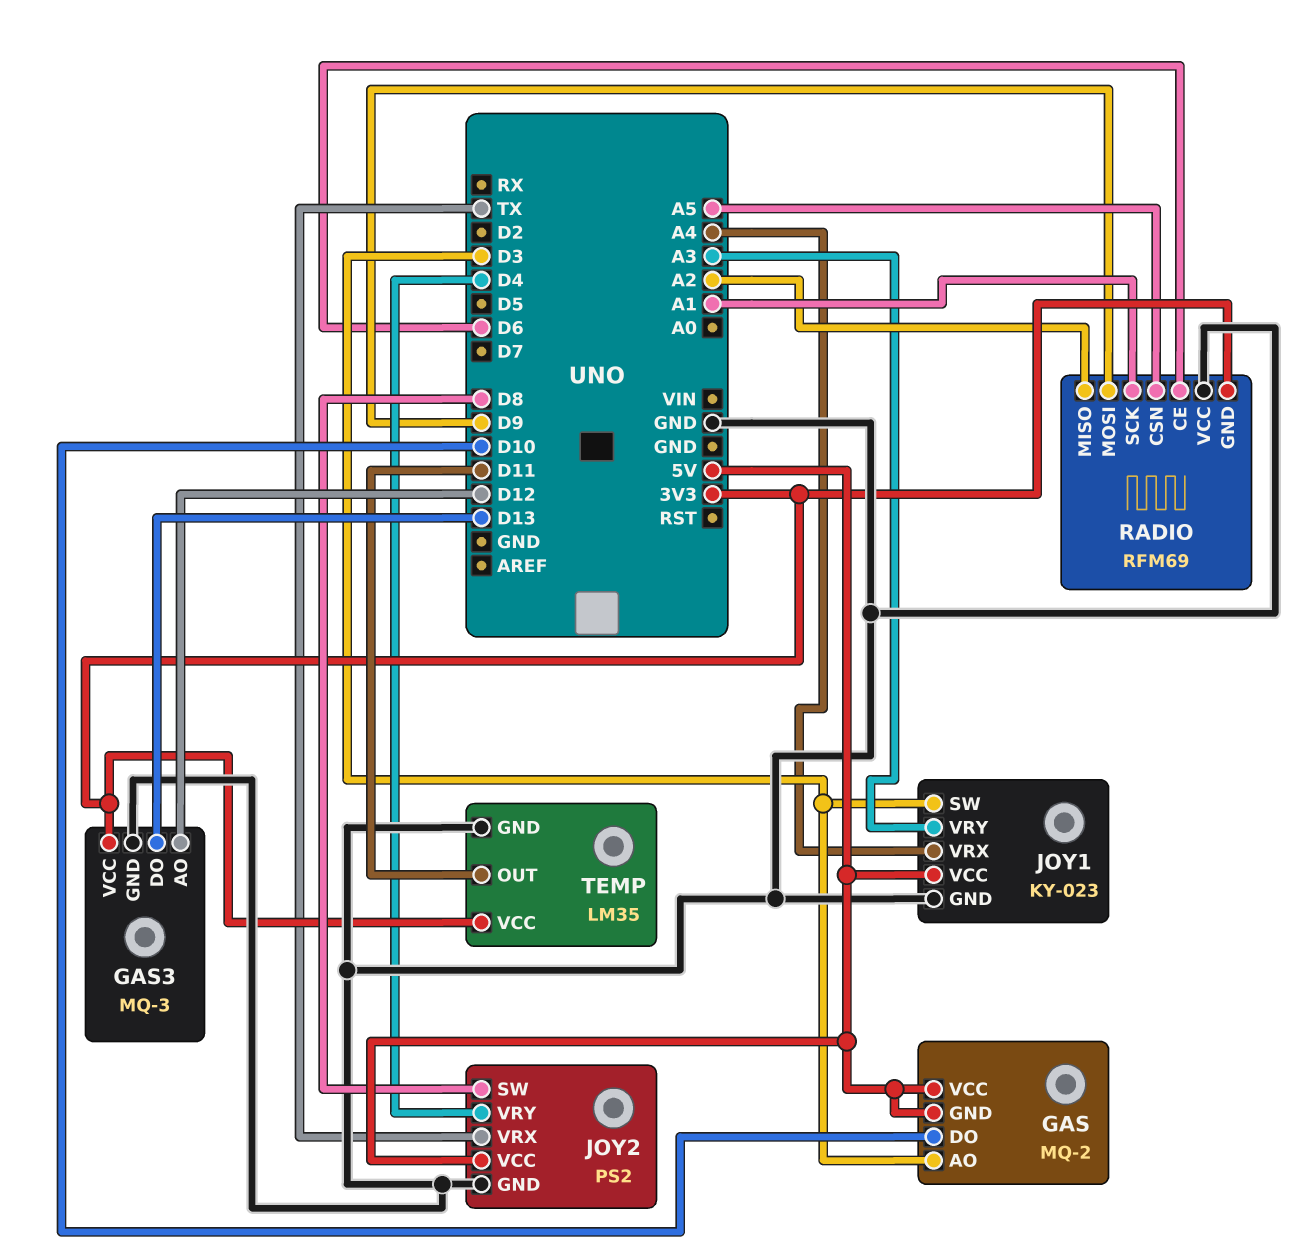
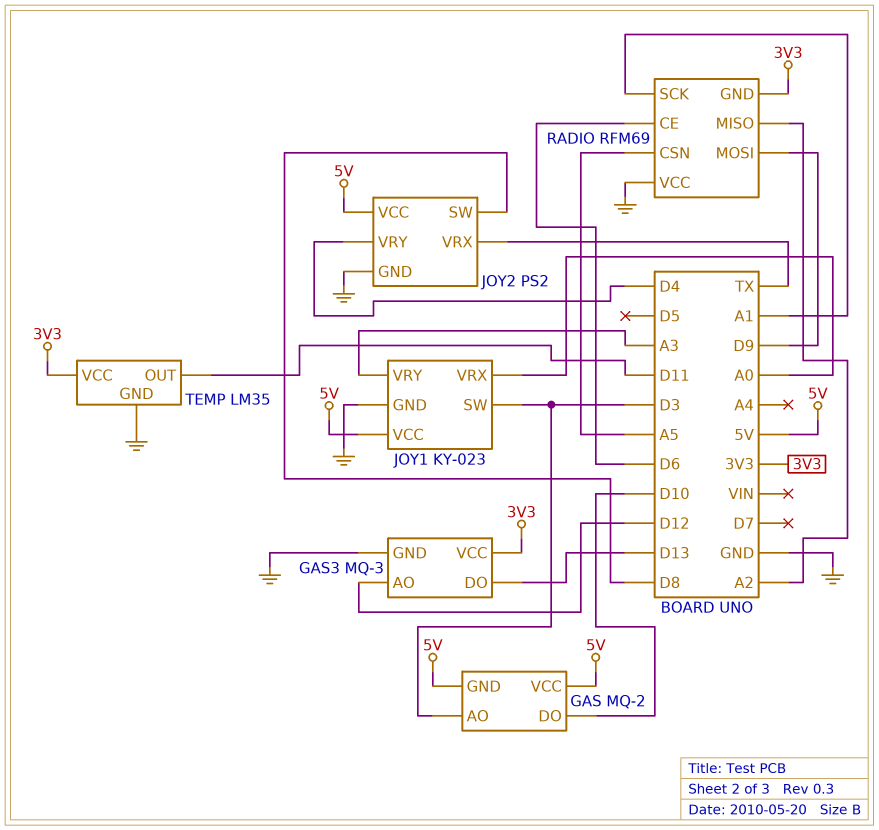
JOY1 pin VRX: A4 -> A0

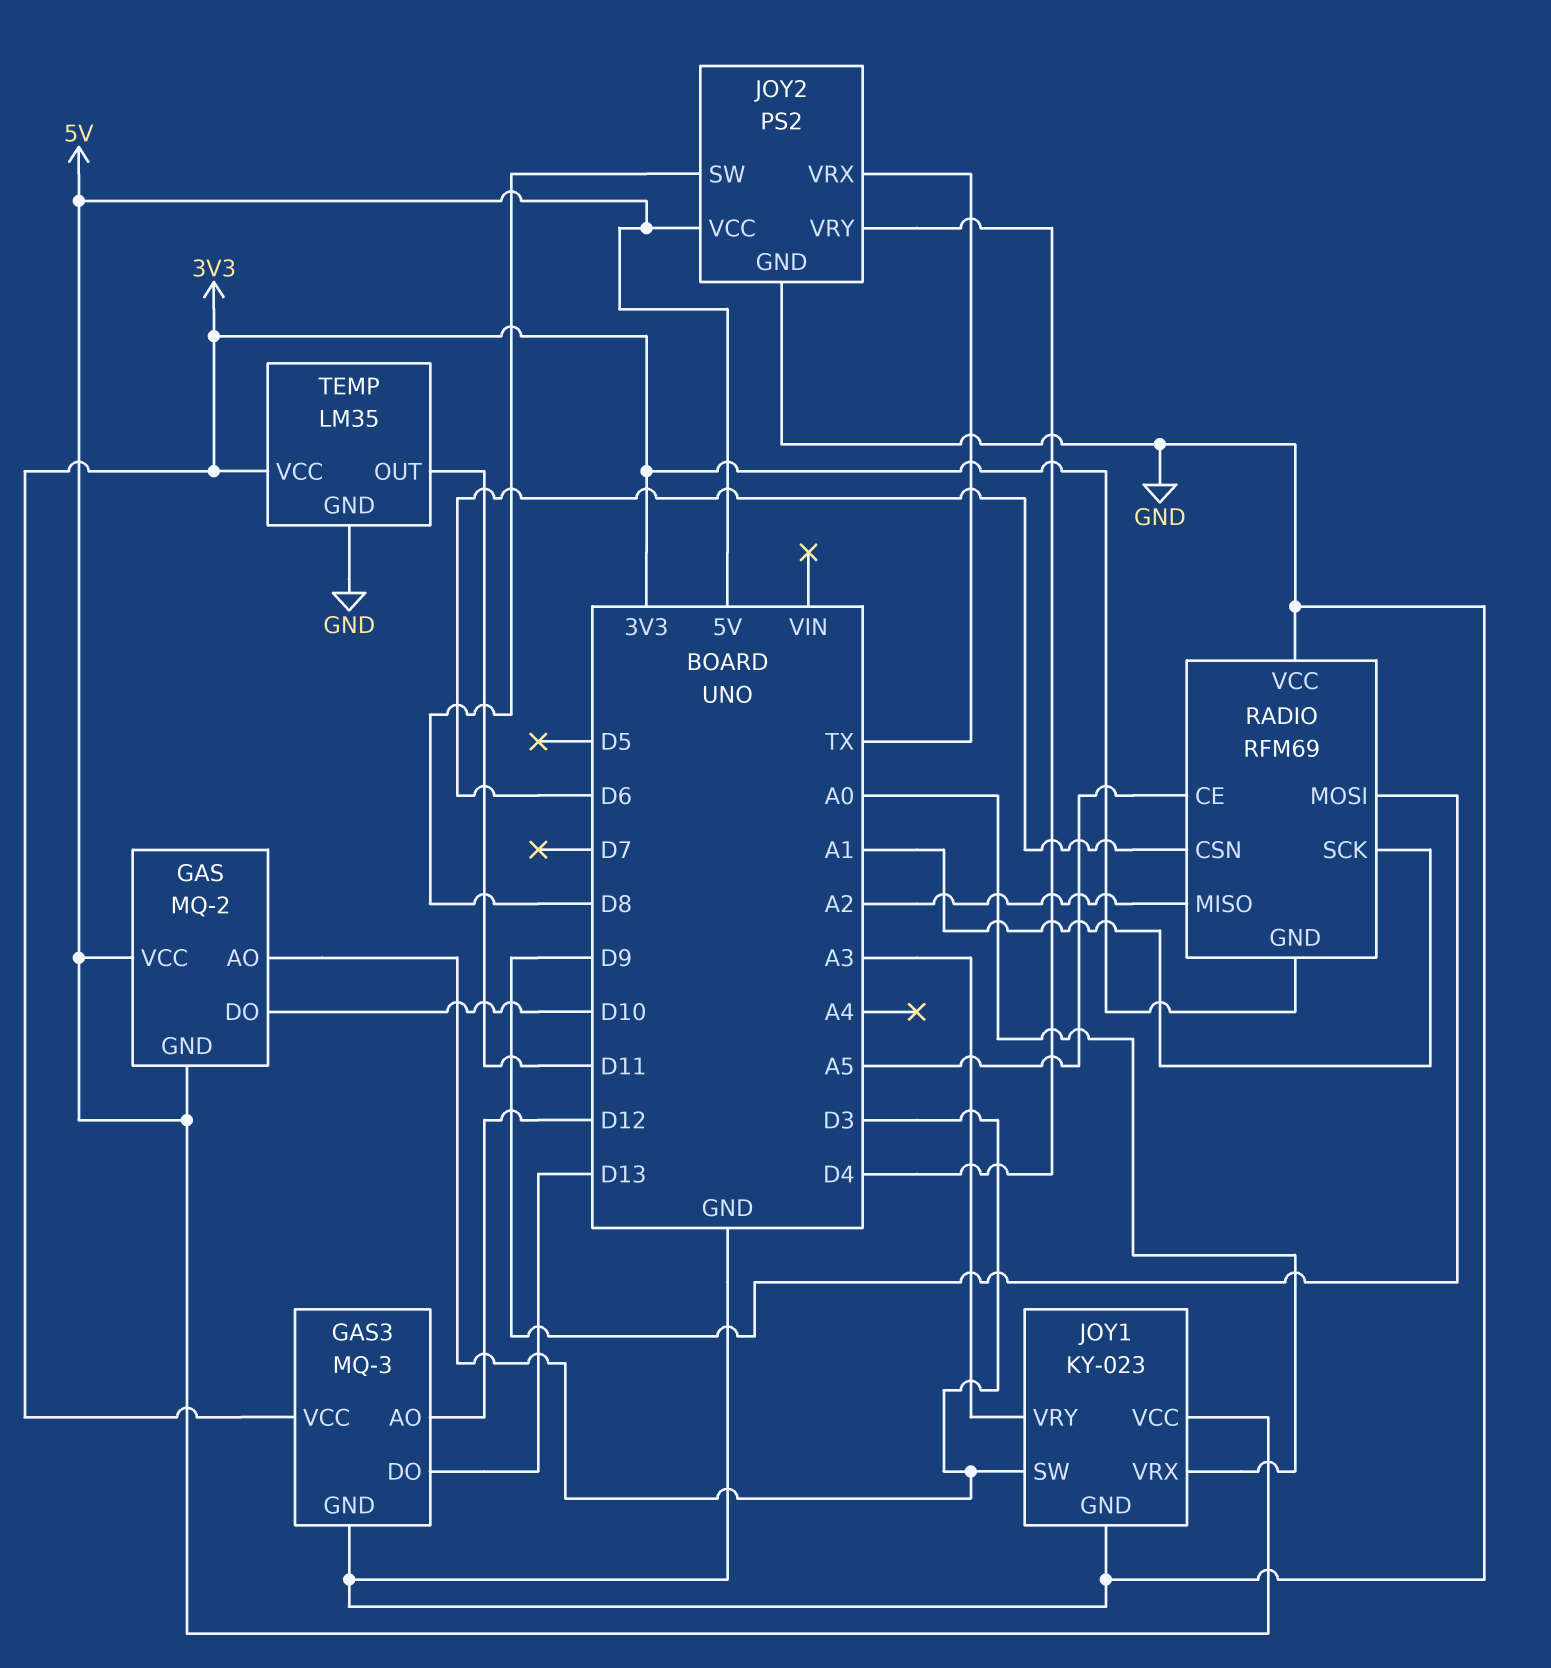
RADIO pin CE: D6 -> A5
RADIO pin CSN: A5 -> D6

